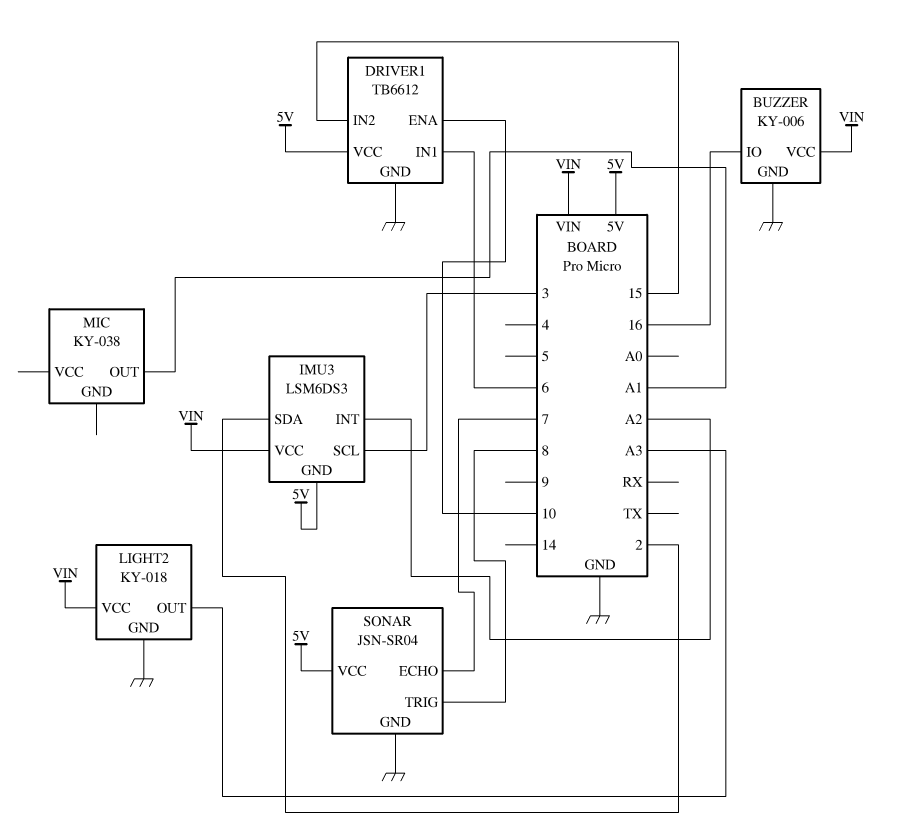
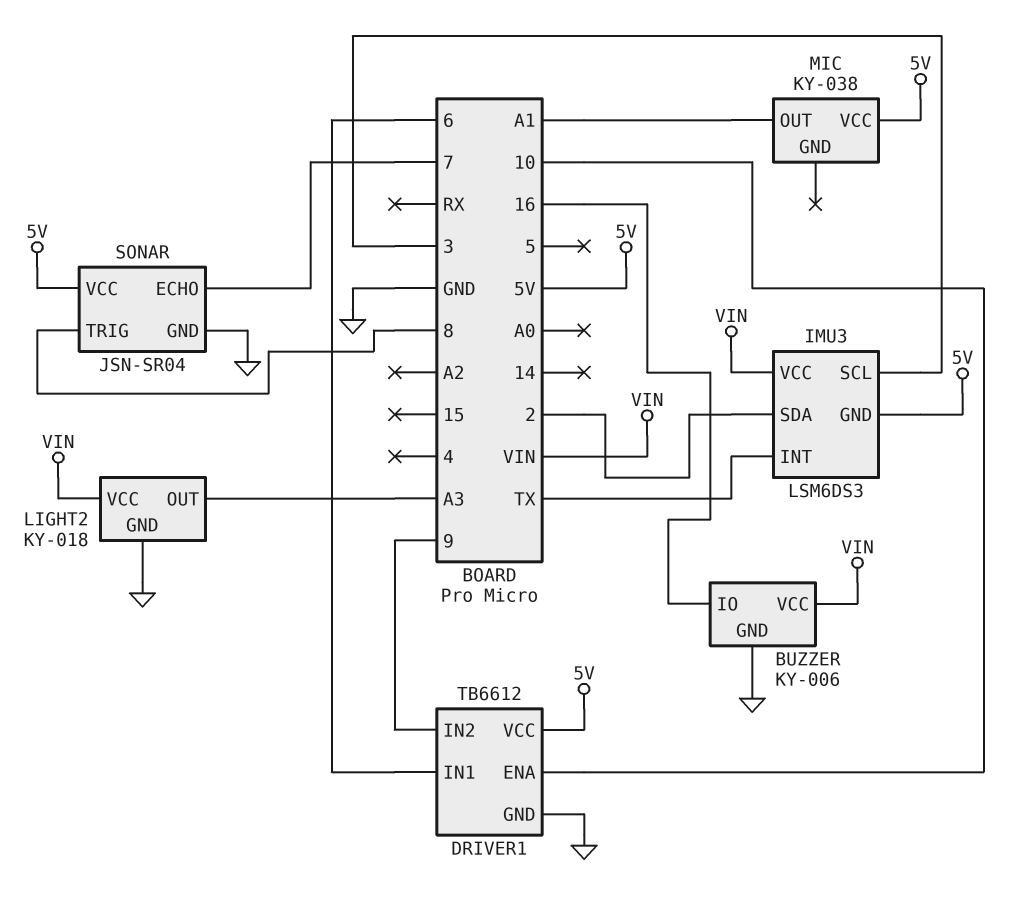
DRIVER1 pin IN2: 15 -> 9
IMU3 pin INT: A2 -> TX
MIC pin VCC: none -> 5V

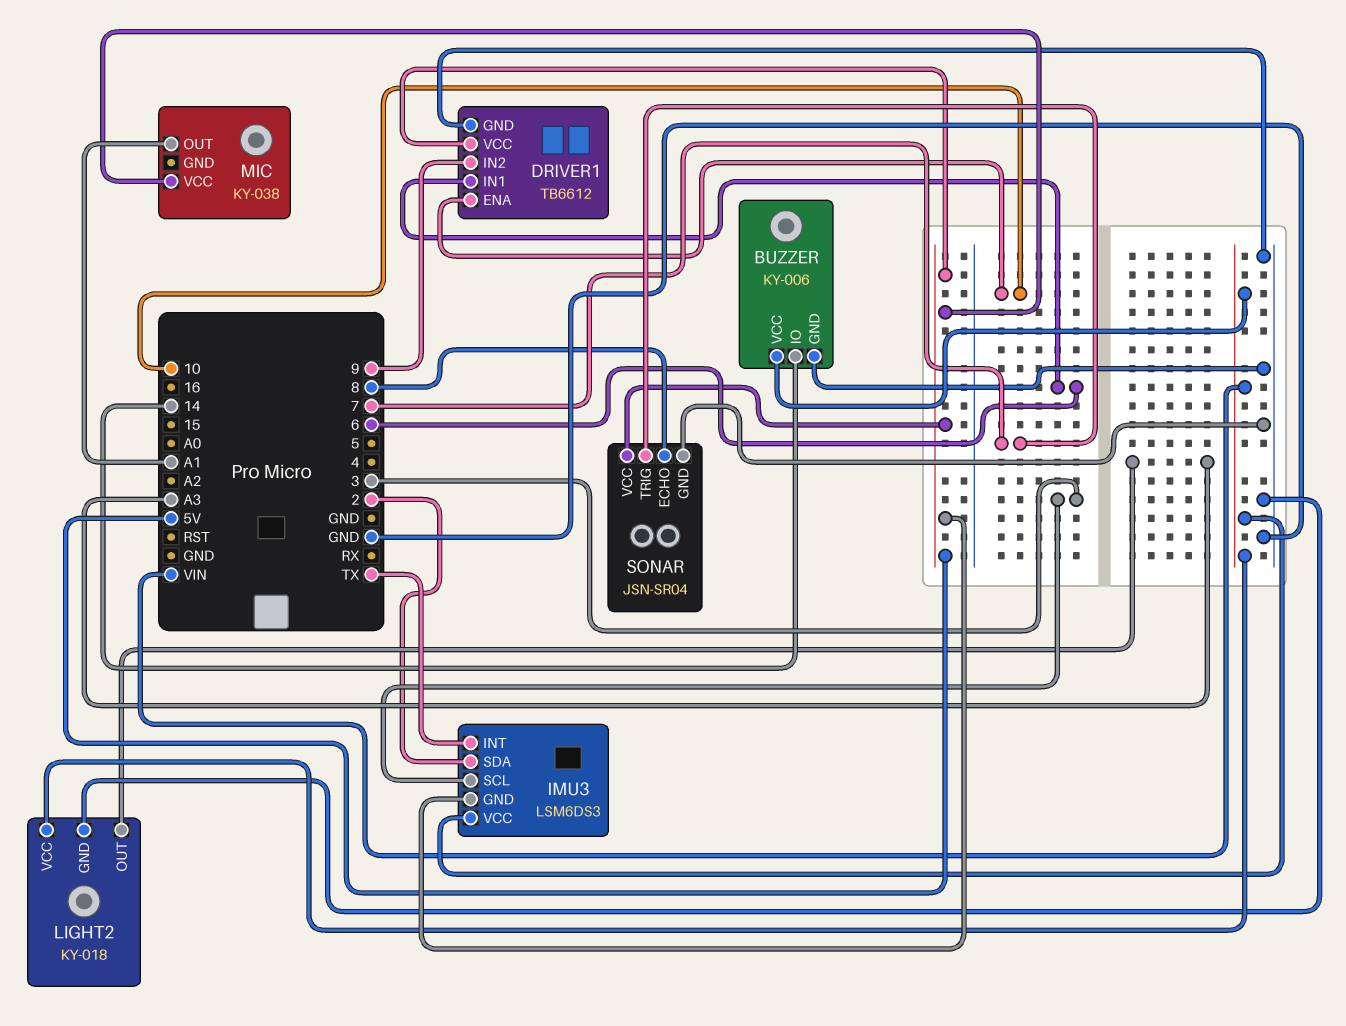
BUZZER pin IO: 16 -> 14
SONAR pin ECHO: 7 -> 8
SONAR pin TRIG: 8 -> 7

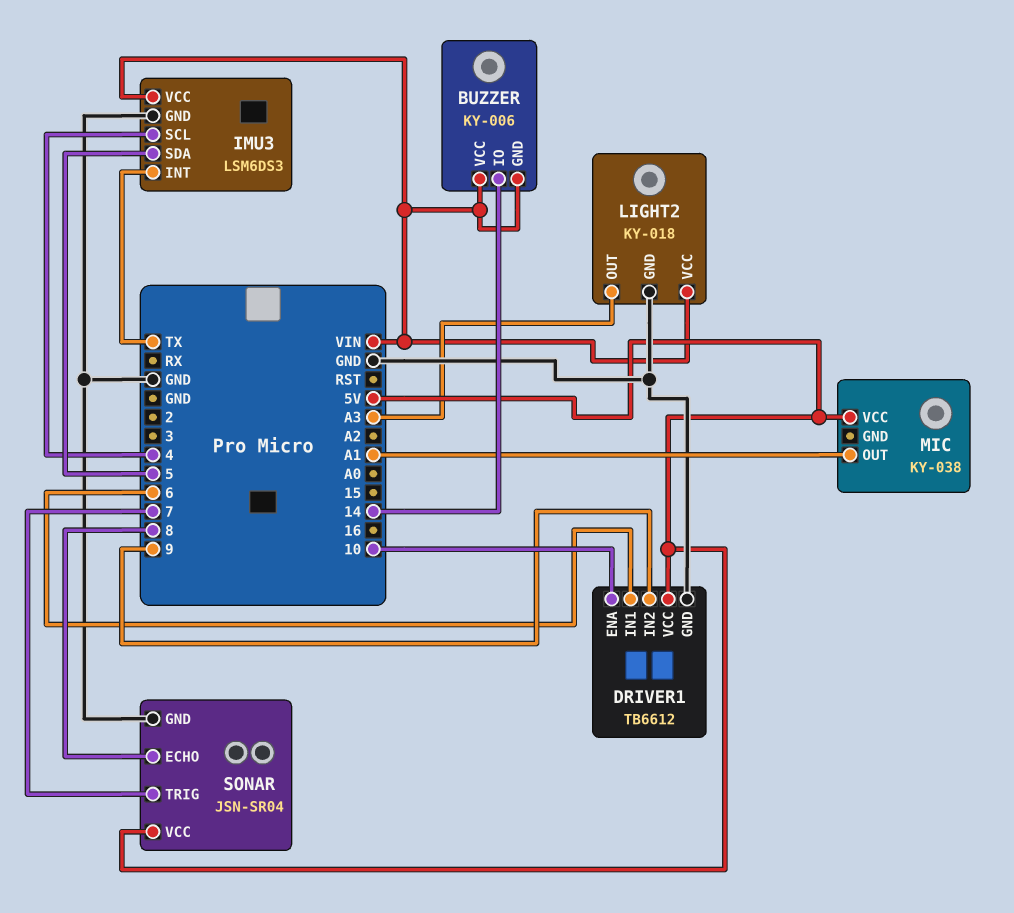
BUZZER pin GND: GND -> VIN
IMU3 pin GND: 5V -> GND
IMU3 pin SCL: 3 -> 4
IMU3 pin SDA: 2 -> 5

